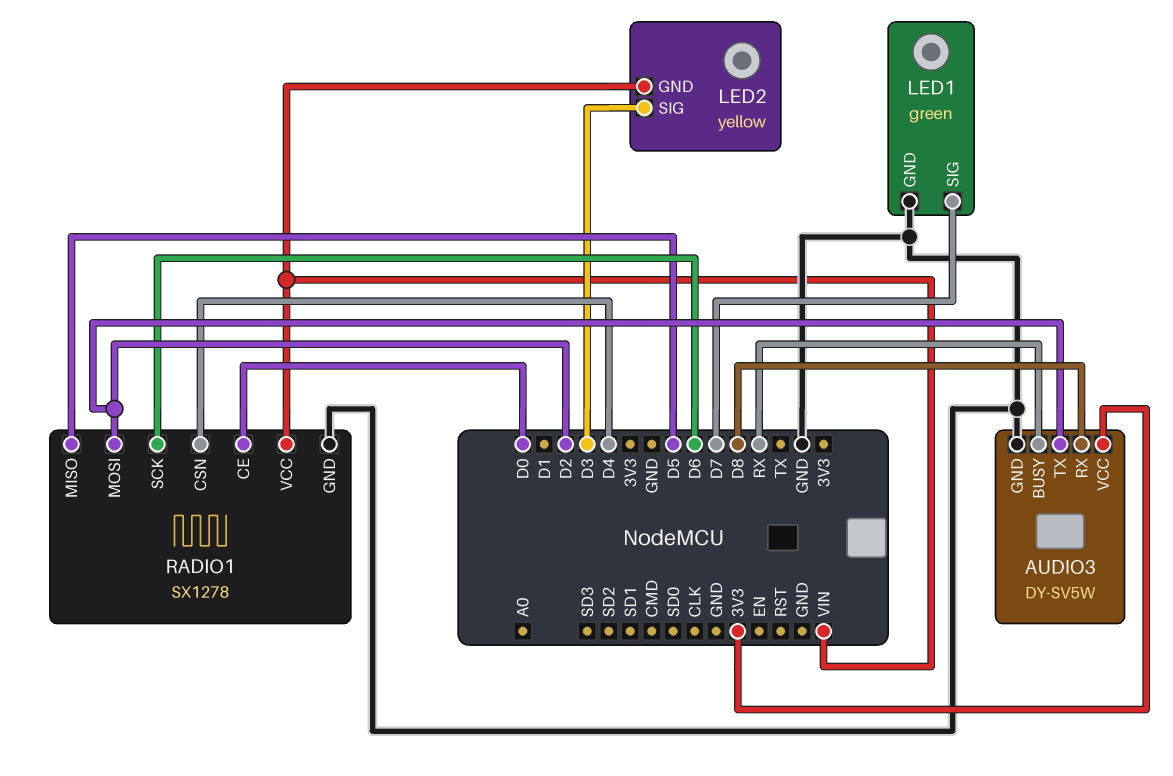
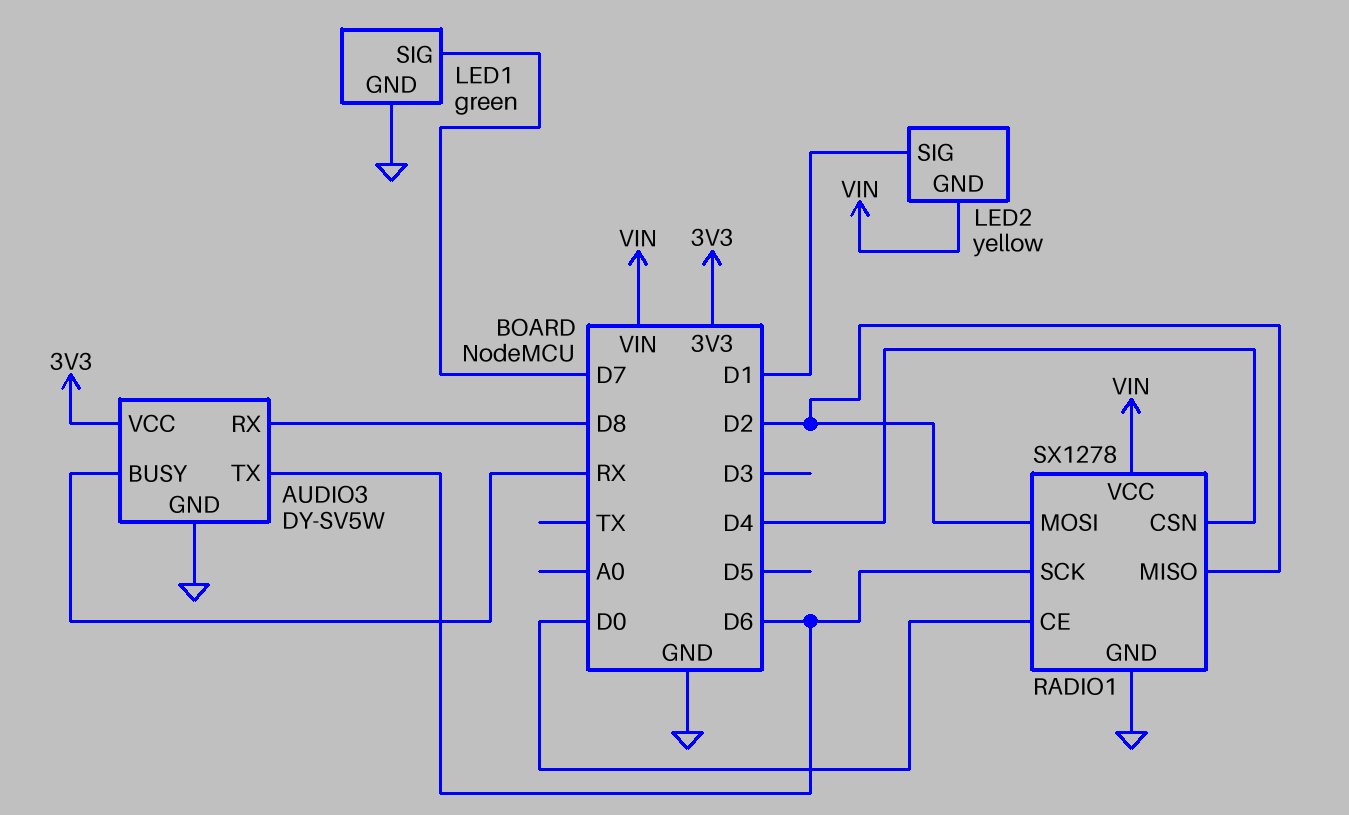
AUDIO3 pin TX: D2 -> D6
LED2 pin SIG: D3 -> D1
RADIO1 pin MISO: D5 -> D2

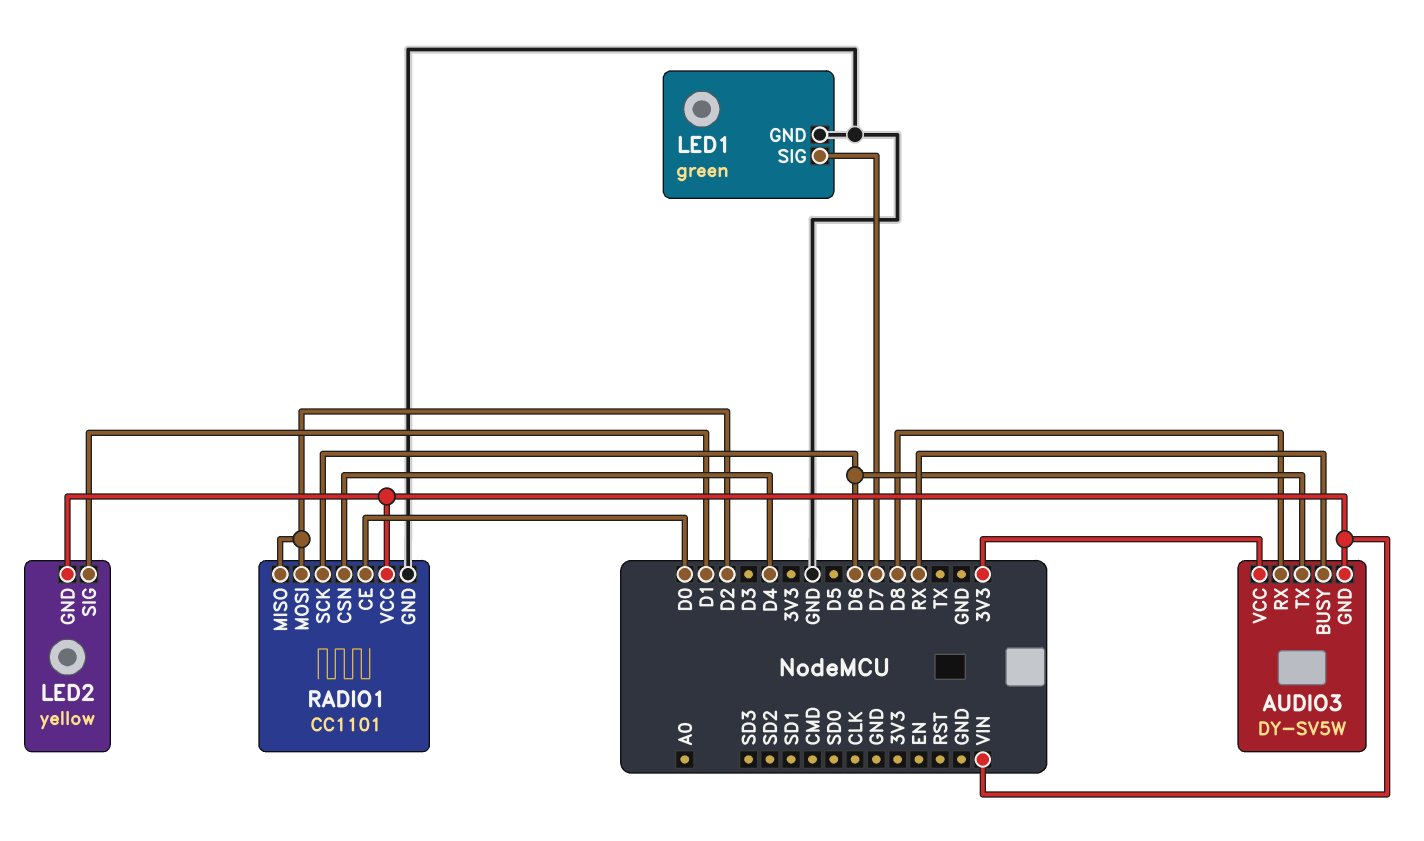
AUDIO3 pin GND: GND -> VIN
RADIO1: SX1278 -> CC1101

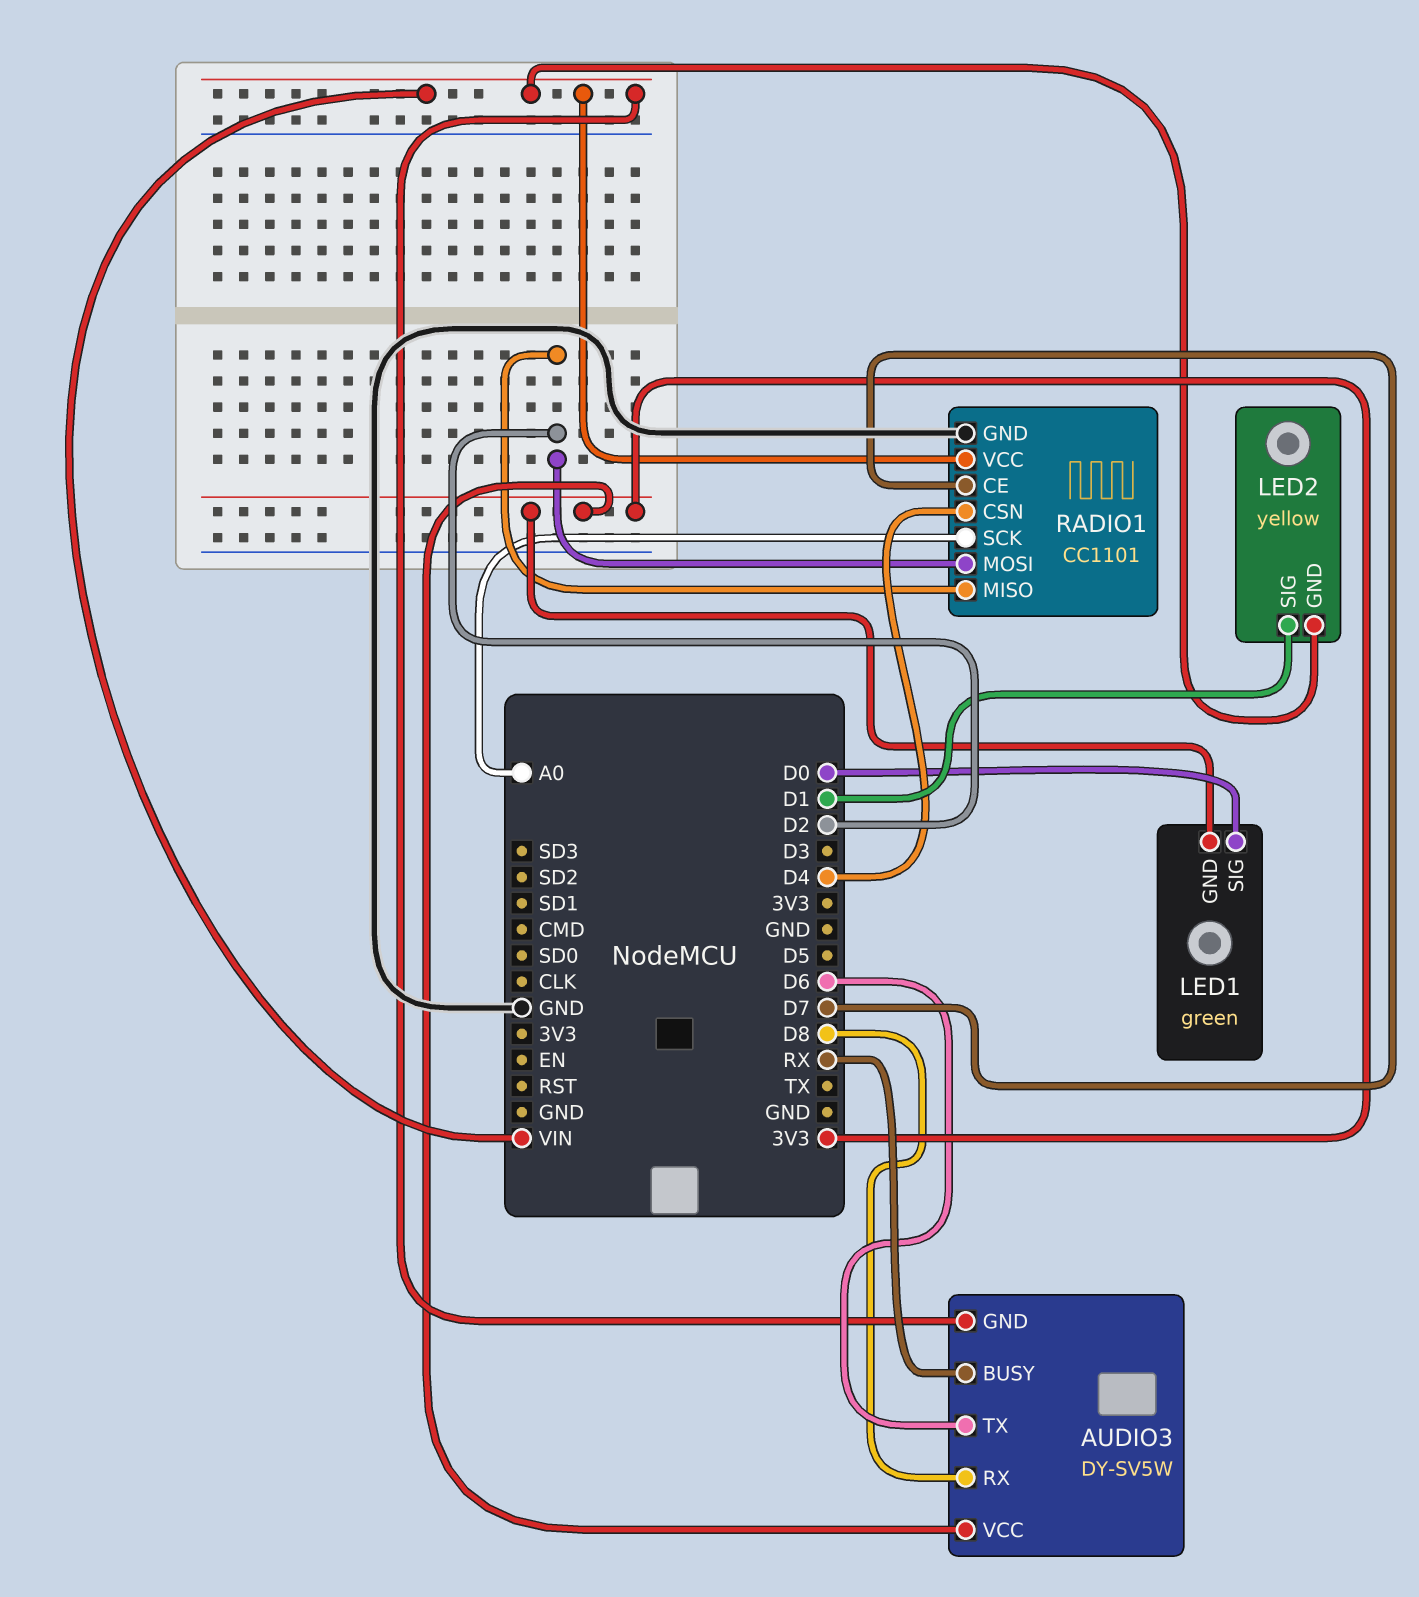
LED1 pin GND: GND -> 3V3
LED1 pin SIG: D7 -> D0
RADIO1 pin CE: D0 -> D7
RADIO1 pin SCK: D6 -> A0

